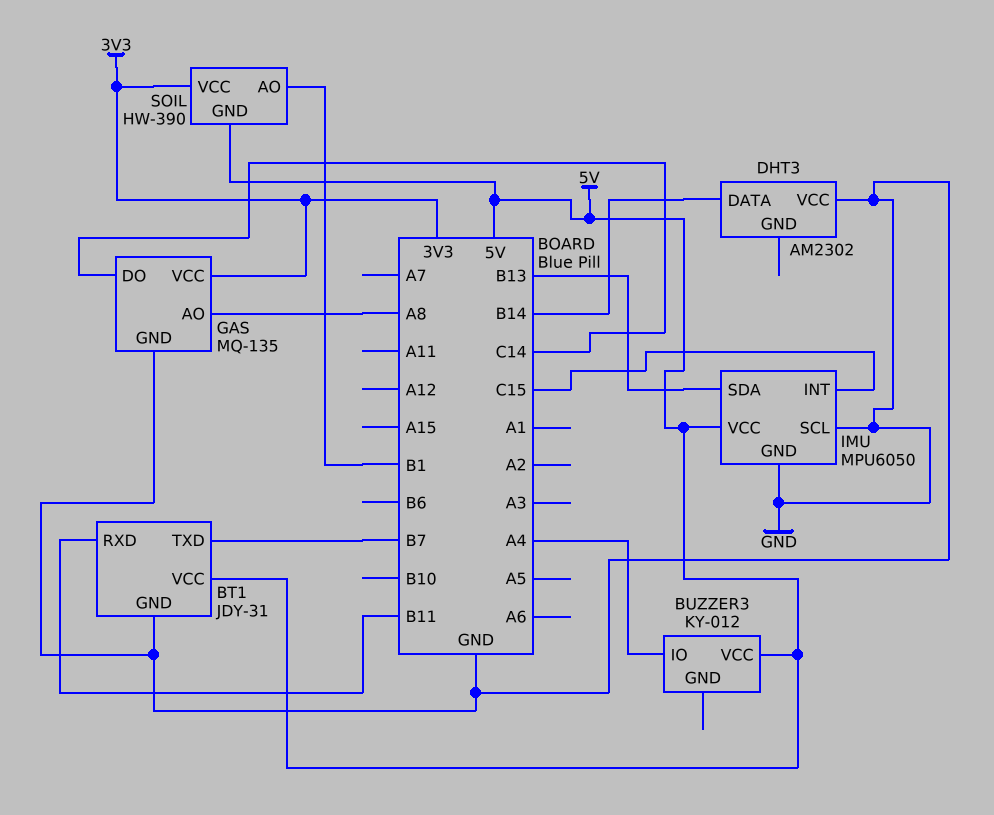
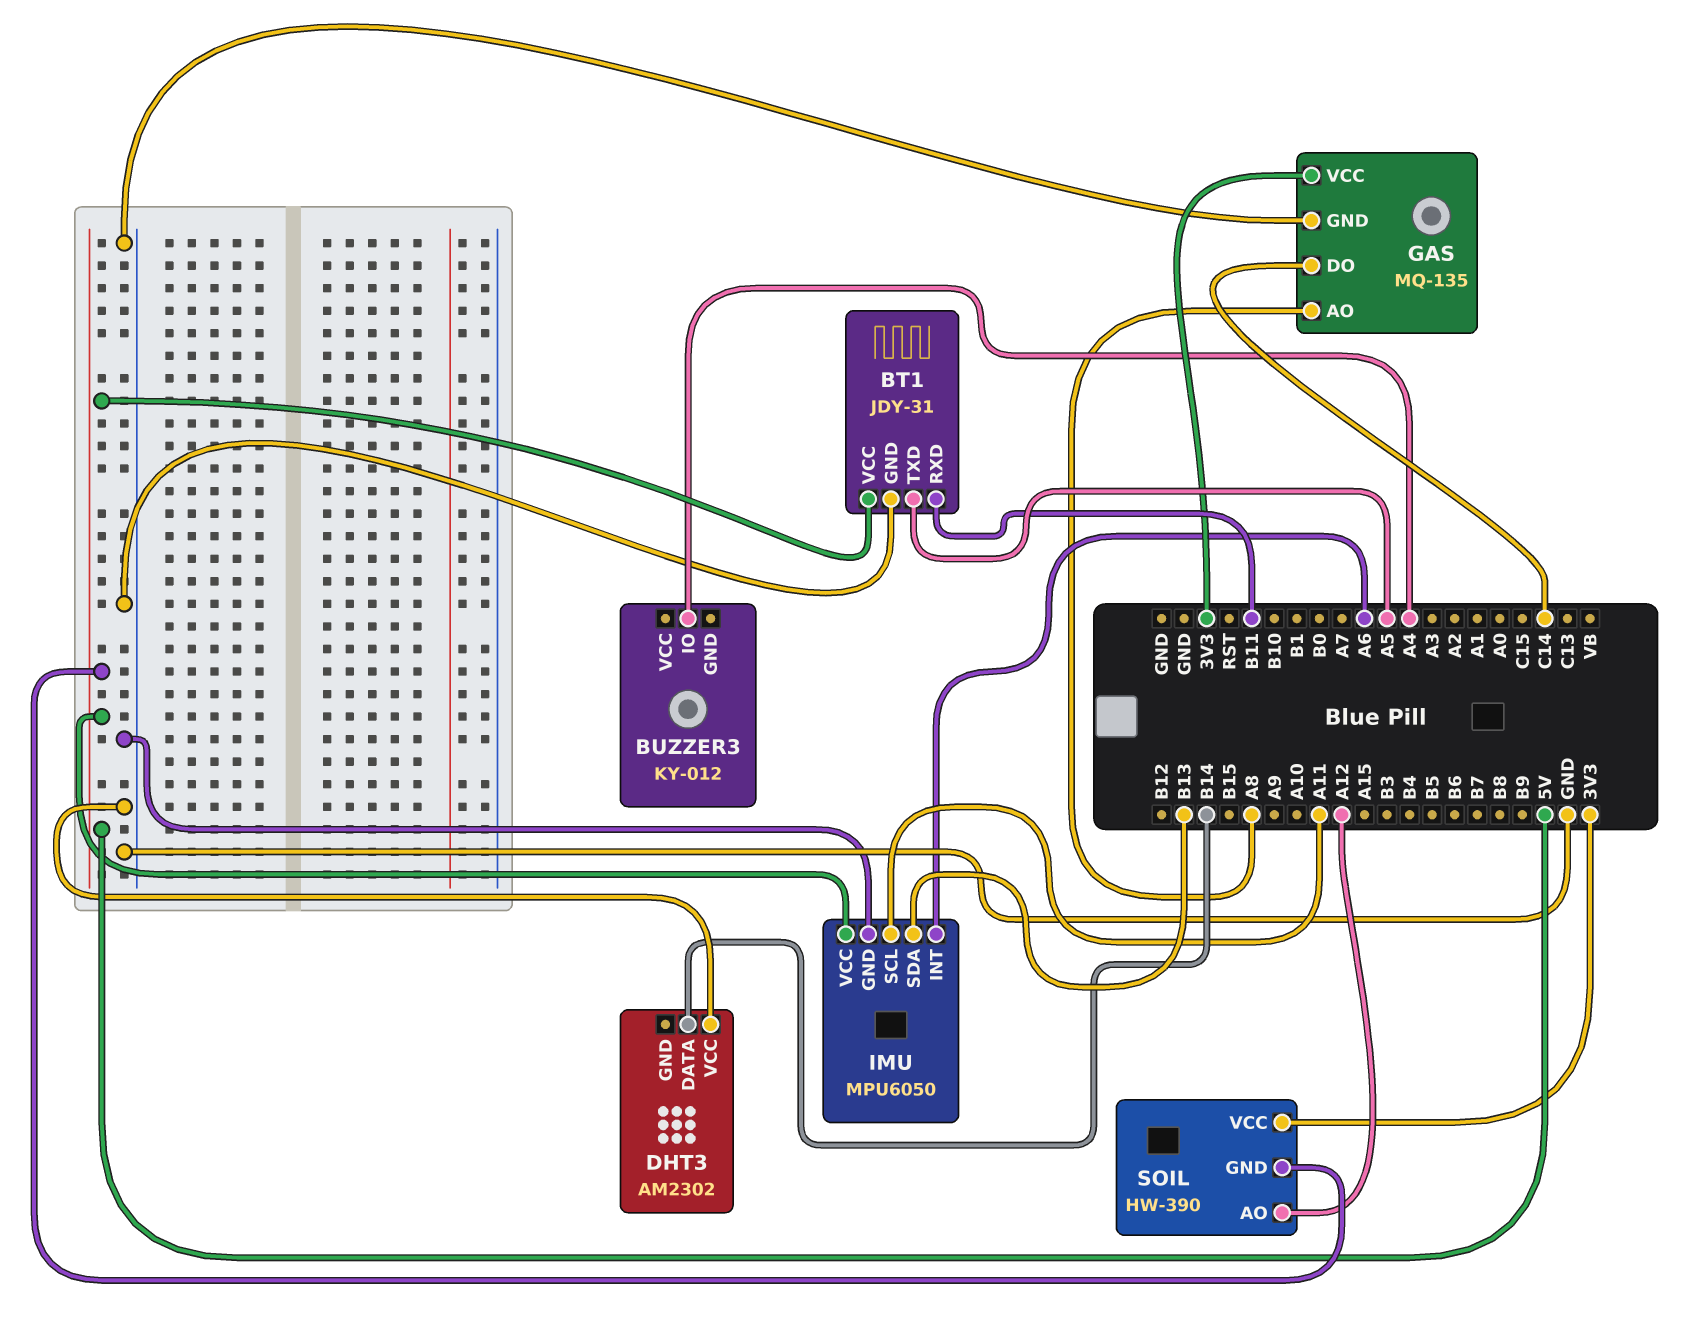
BT1 pin TXD: B7 -> A5
BUZZER3 pin VCC: 5V -> none
IMU pin INT: C15 -> A6
IMU pin SCL: GND -> A11
SOIL pin AO: B1 -> A12

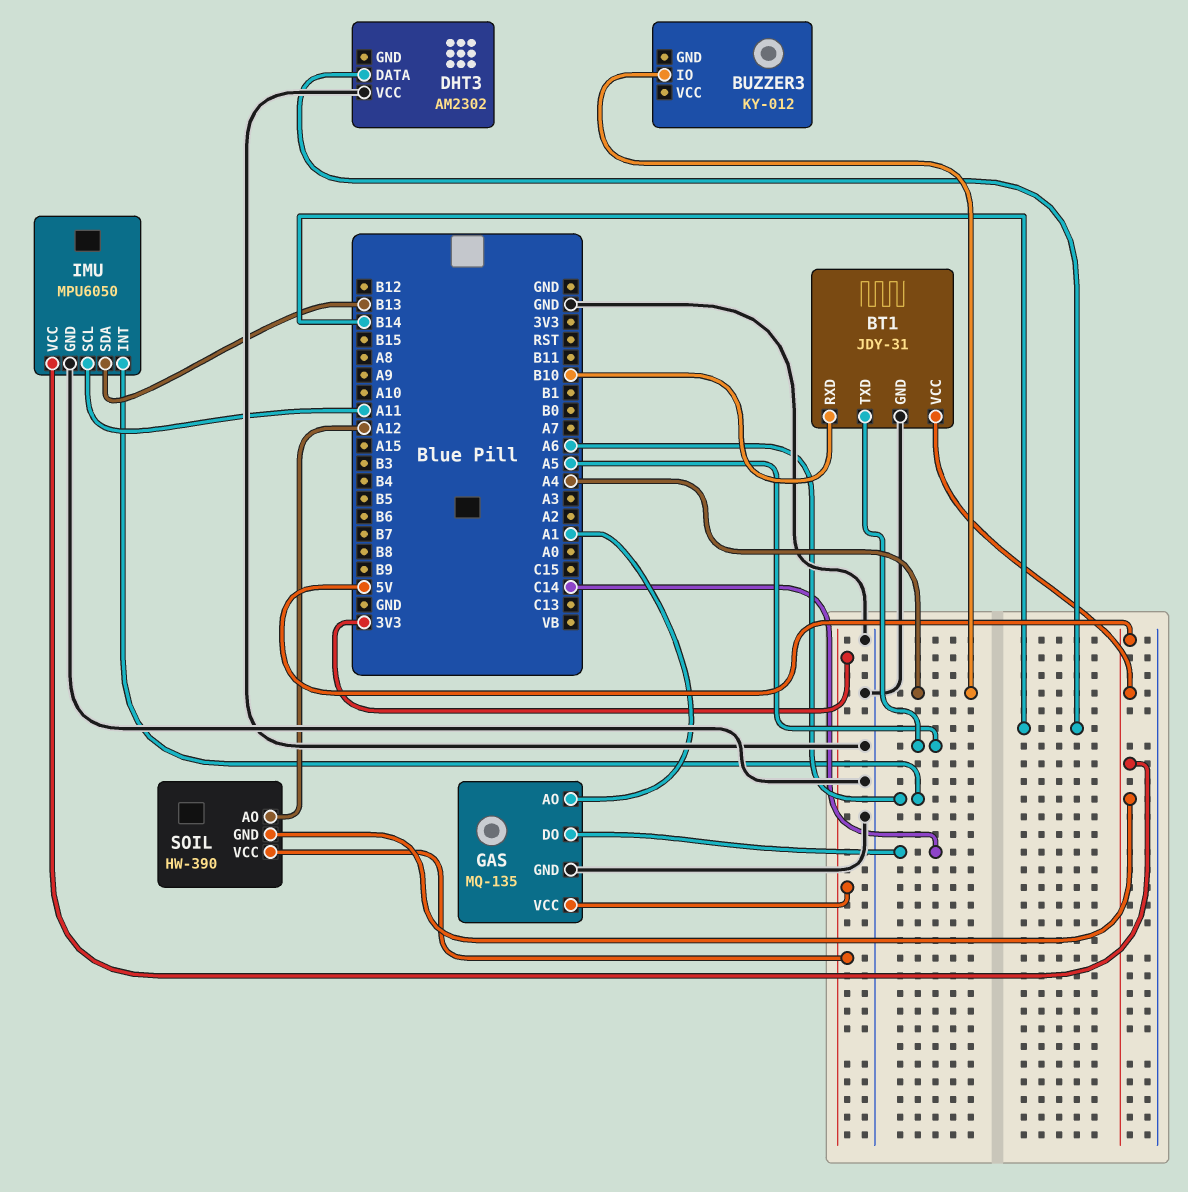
BT1 pin RXD: B11 -> B10
GAS pin AO: A8 -> A1

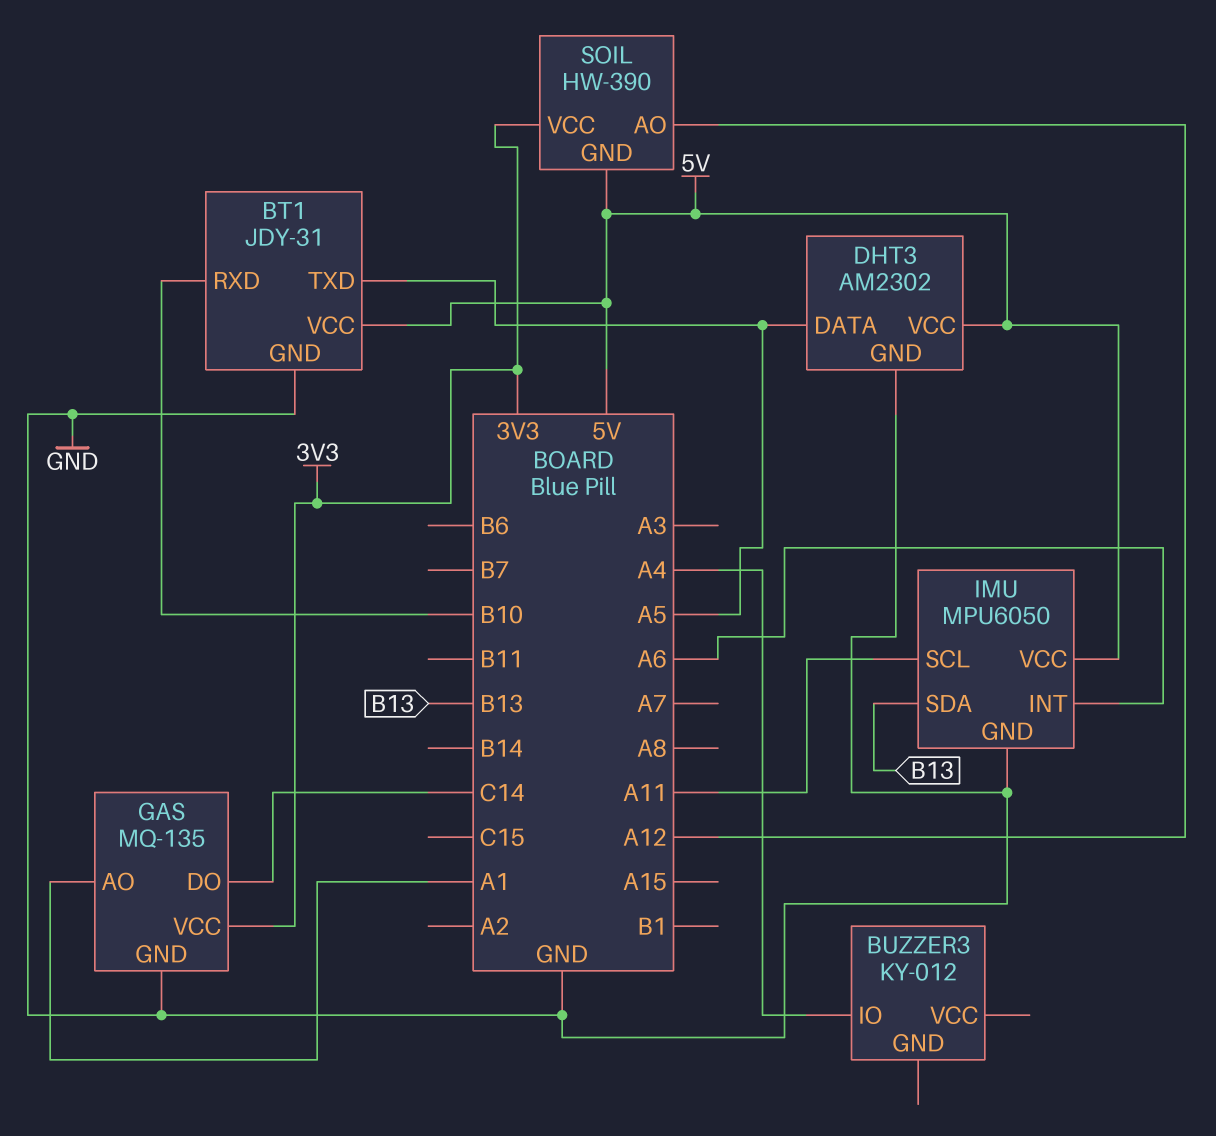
DHT3 pin DATA: B14 -> A5
DHT3 pin GND: none -> GND
DHT3 pin VCC: GND -> 5V

